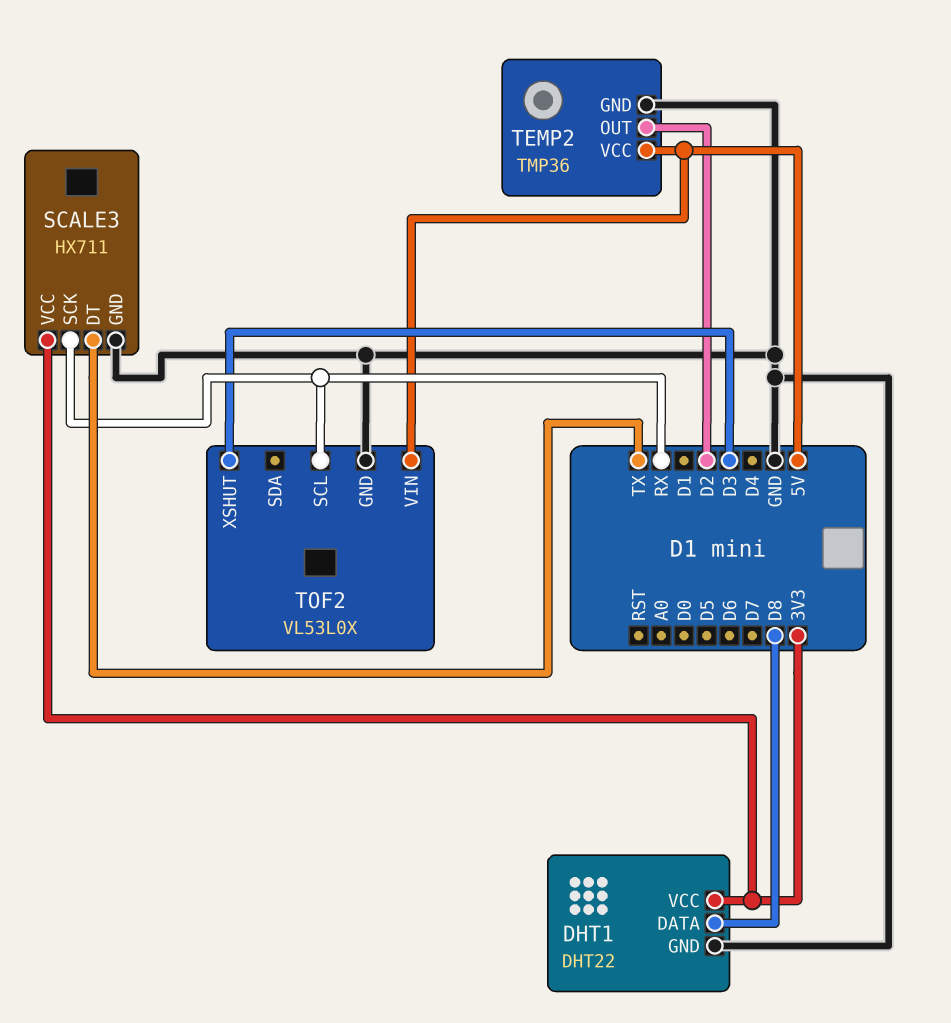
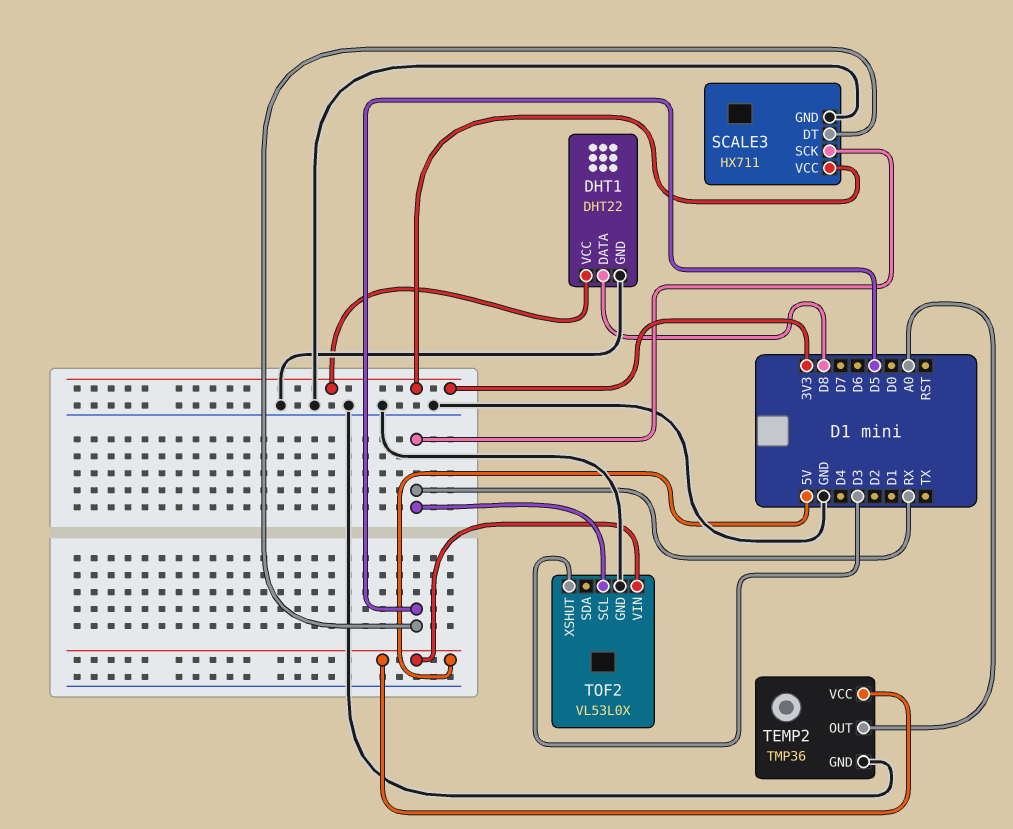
SCALE3 pin DT: TX -> D5
TEMP2 pin OUT: D2 -> A0

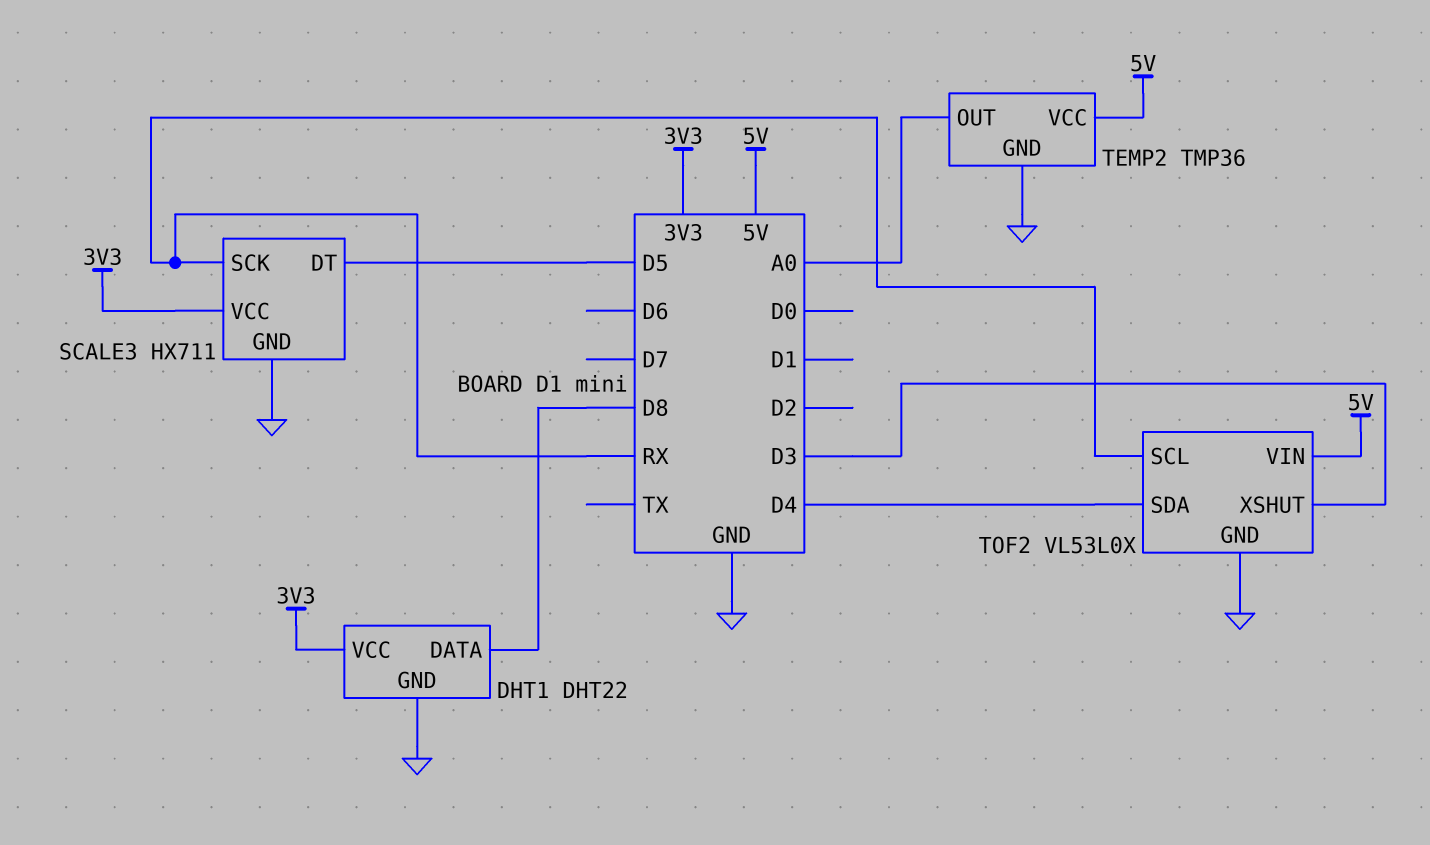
TOF2 pin SDA: none -> D4

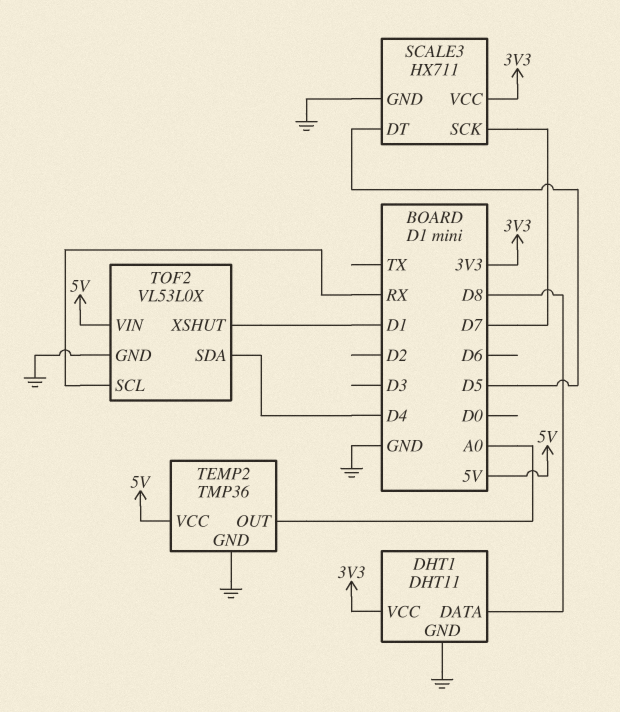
DHT1: DHT22 -> DHT11
SCALE3 pin SCK: RX -> D7
TOF2 pin XSHUT: D3 -> D1

